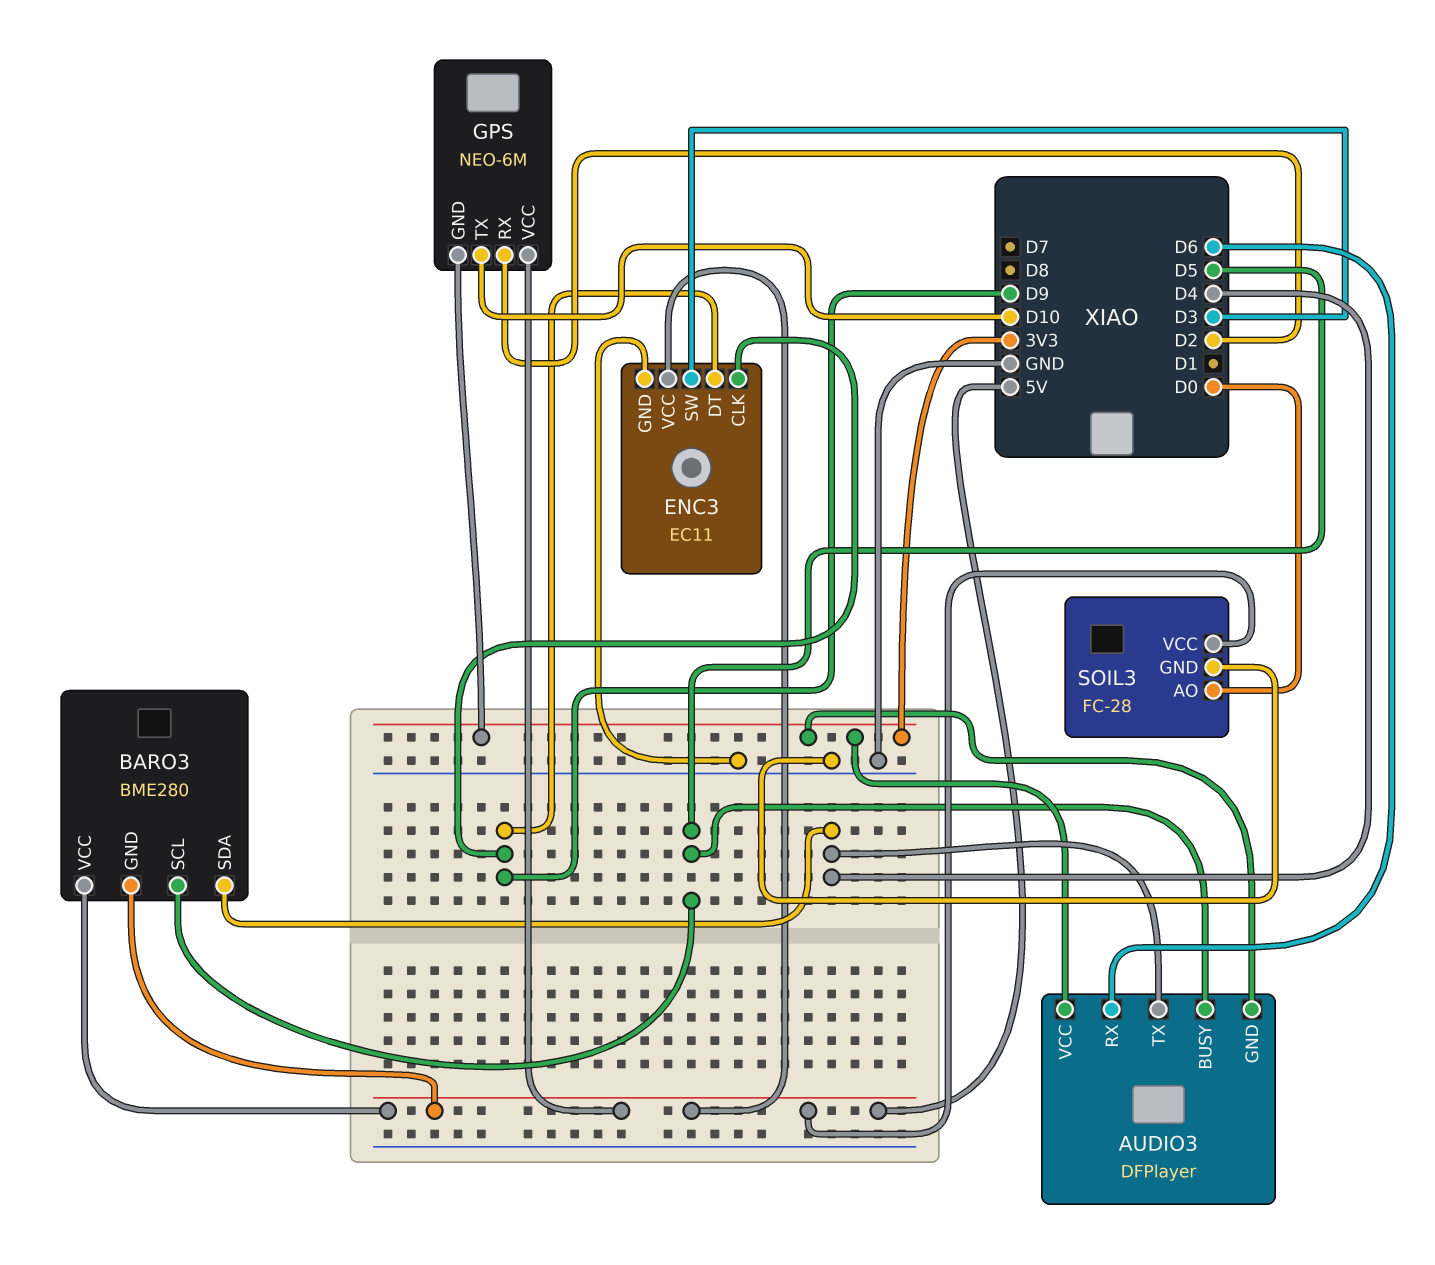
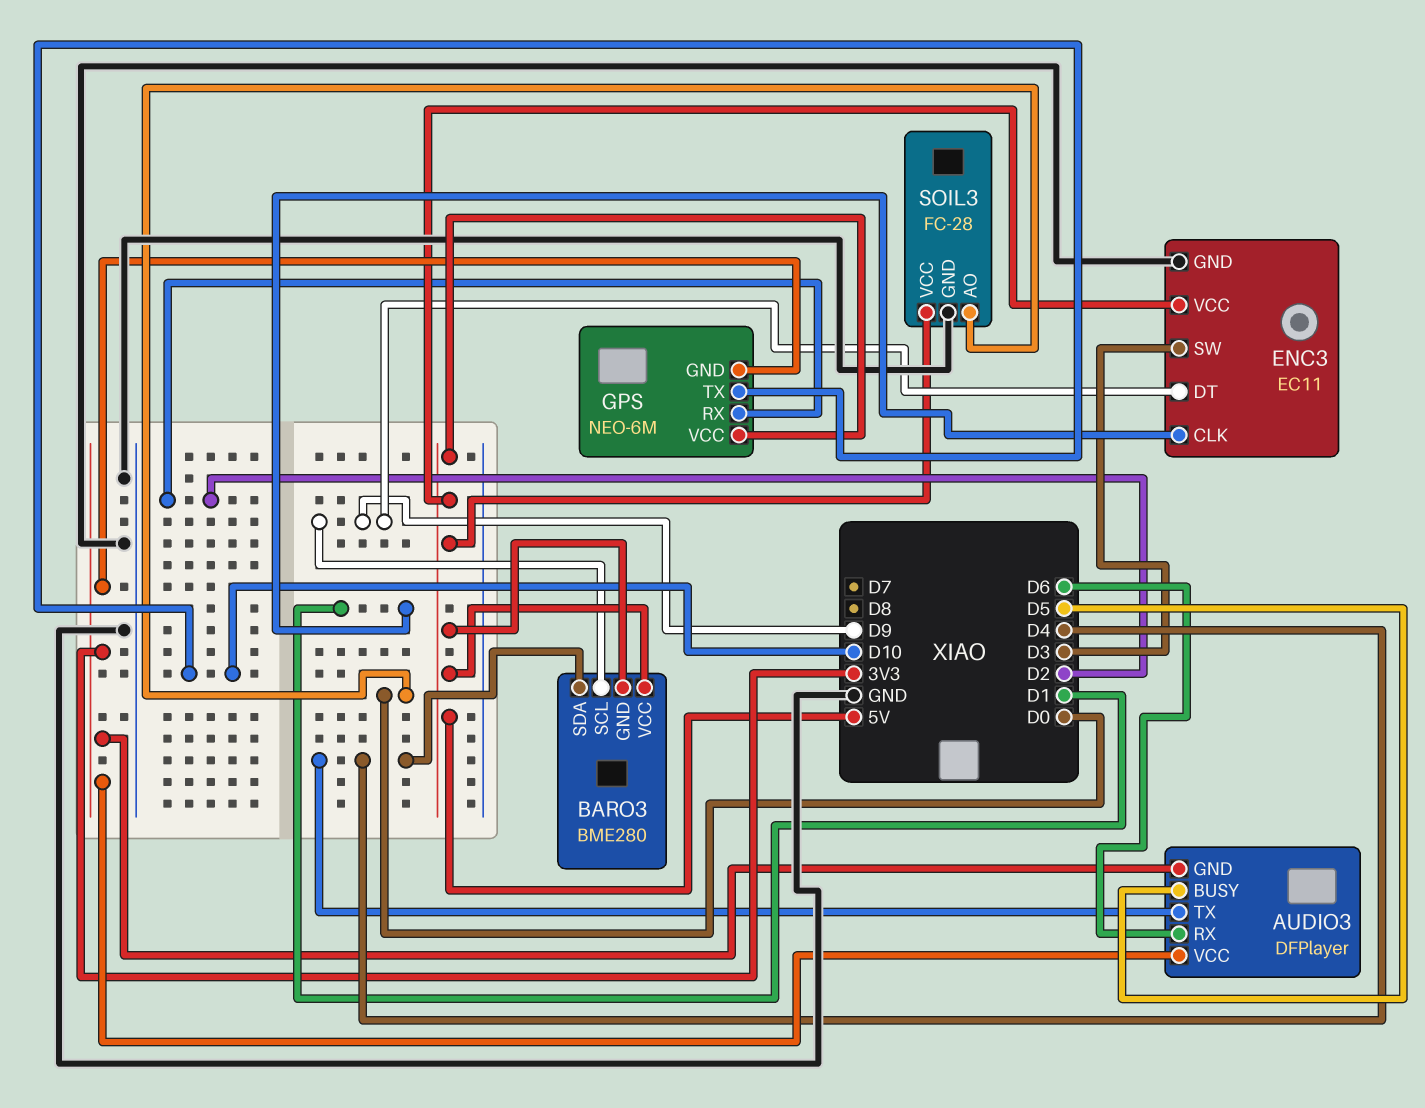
BARO3 pin SCL: D5 -> D9
ENC3 pin CLK: D9 -> D1

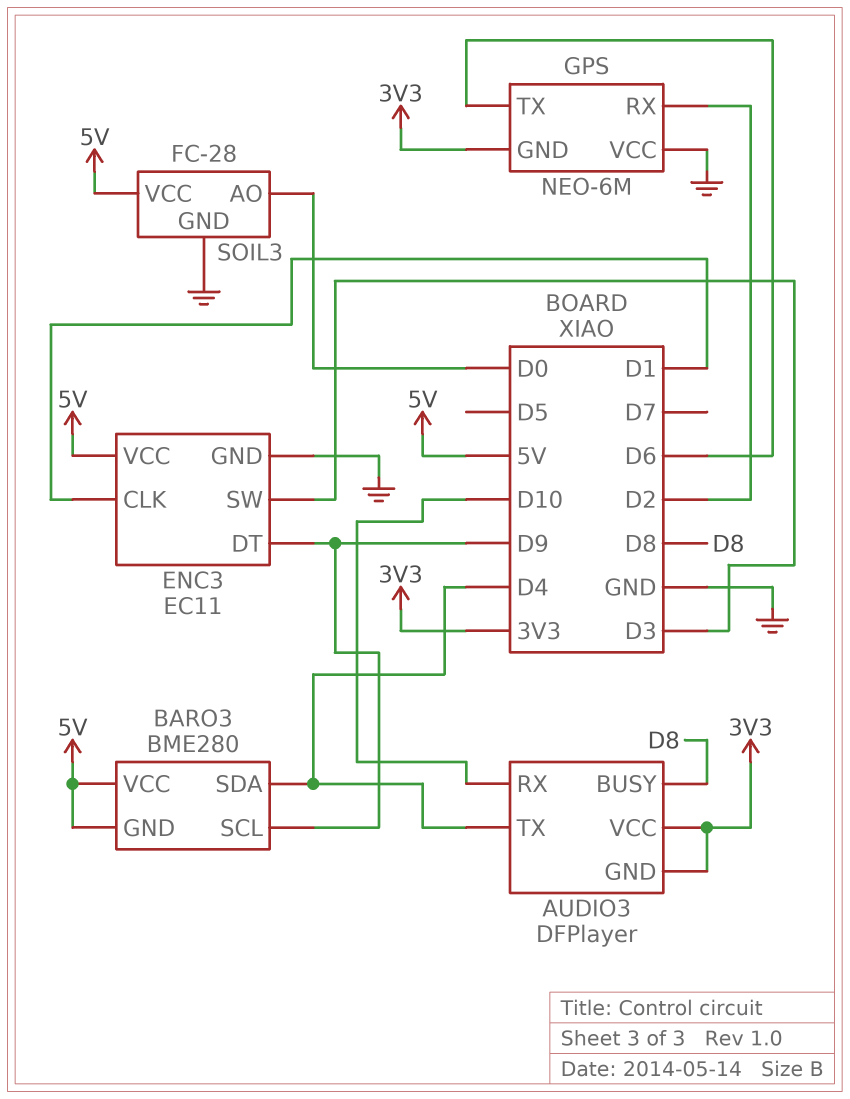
AUDIO3 pin BUSY: D5 -> D8
AUDIO3 pin RX: D6 -> D10
GPS pin TX: D10 -> D6
GPS pin VCC: 5V -> GND

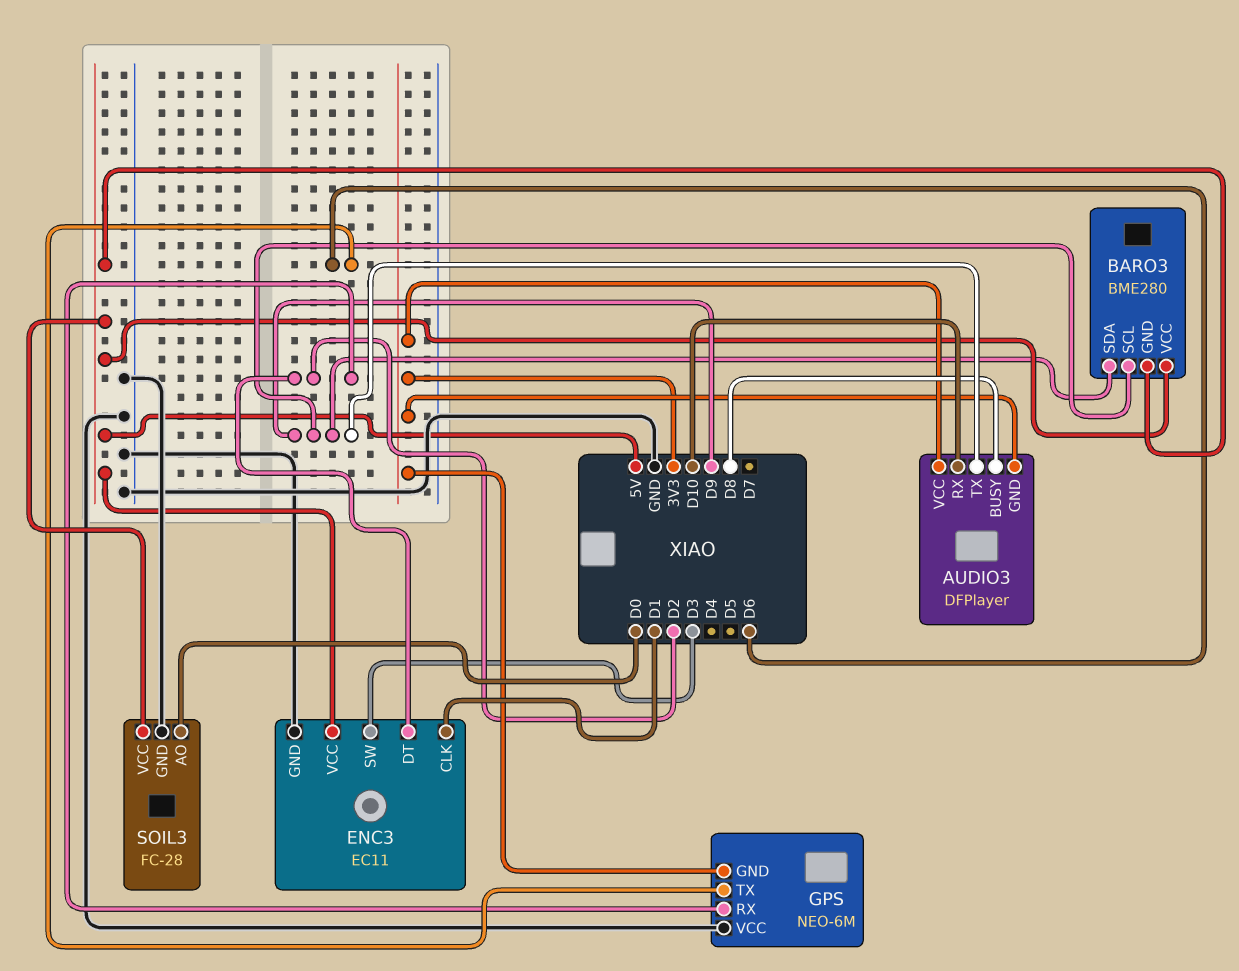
AUDIO3 pin TX: D4 -> D9
BARO3 pin SDA: D4 -> D9
ENC3 pin DT: D9 -> D2

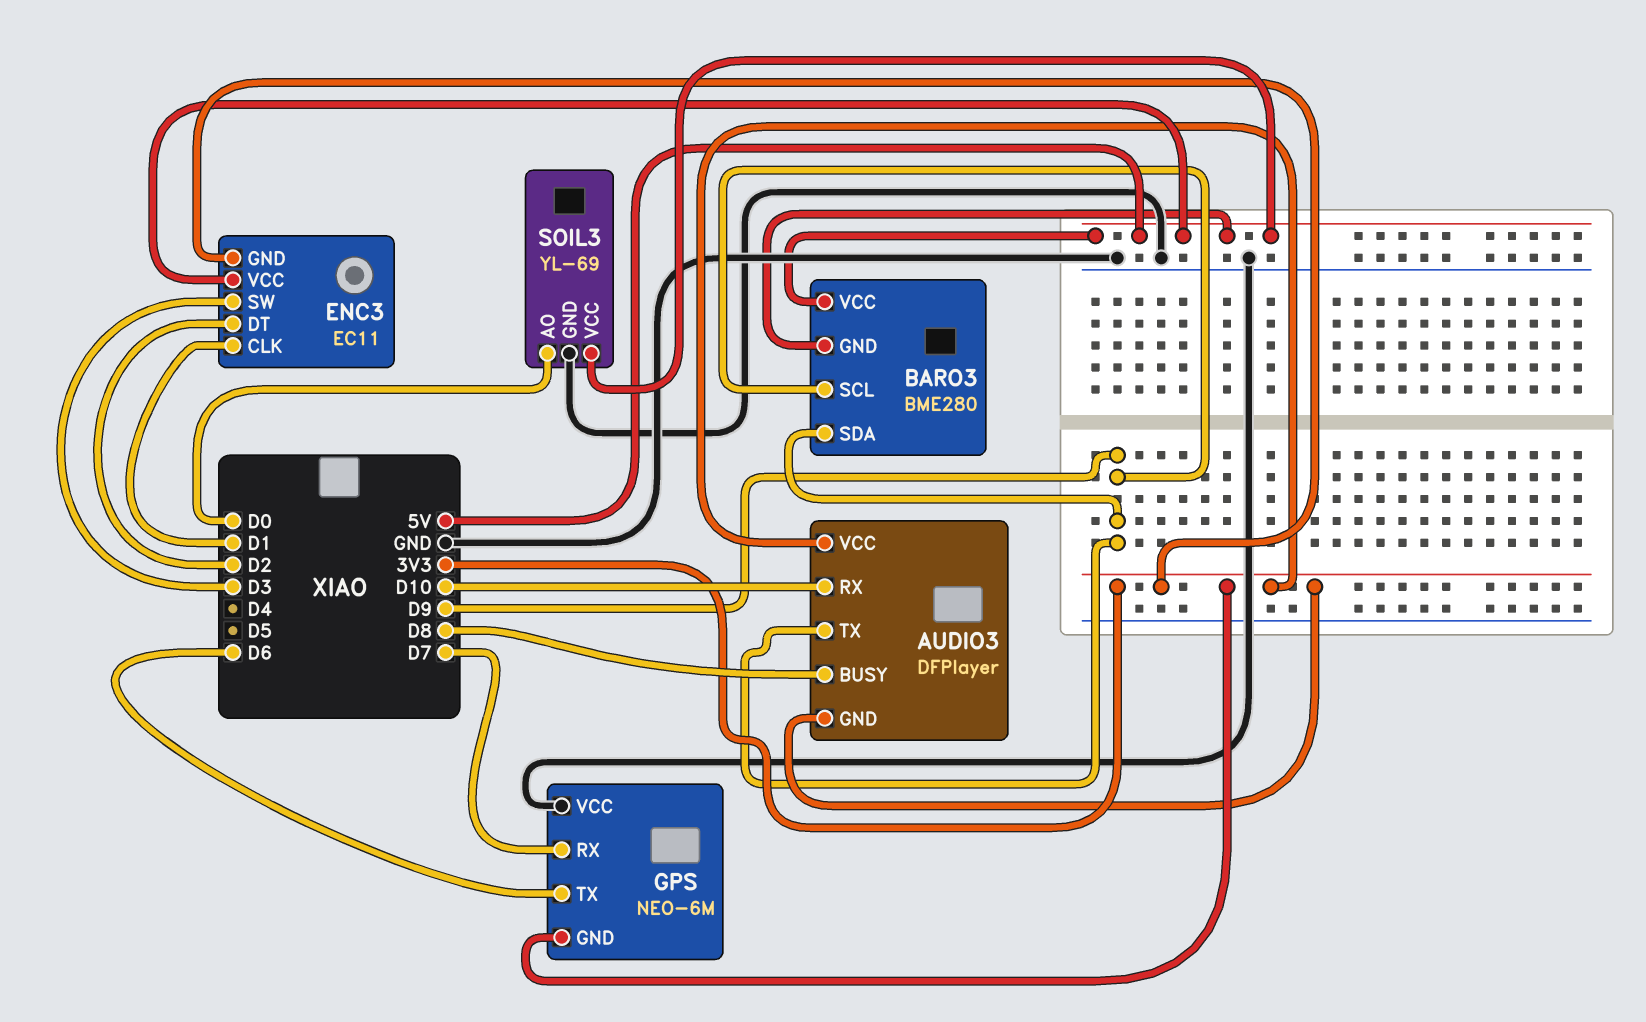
ENC3 pin GND: GND -> 3V3
GPS pin RX: D2 -> D7
SOIL3: FC-28 -> YL-69

